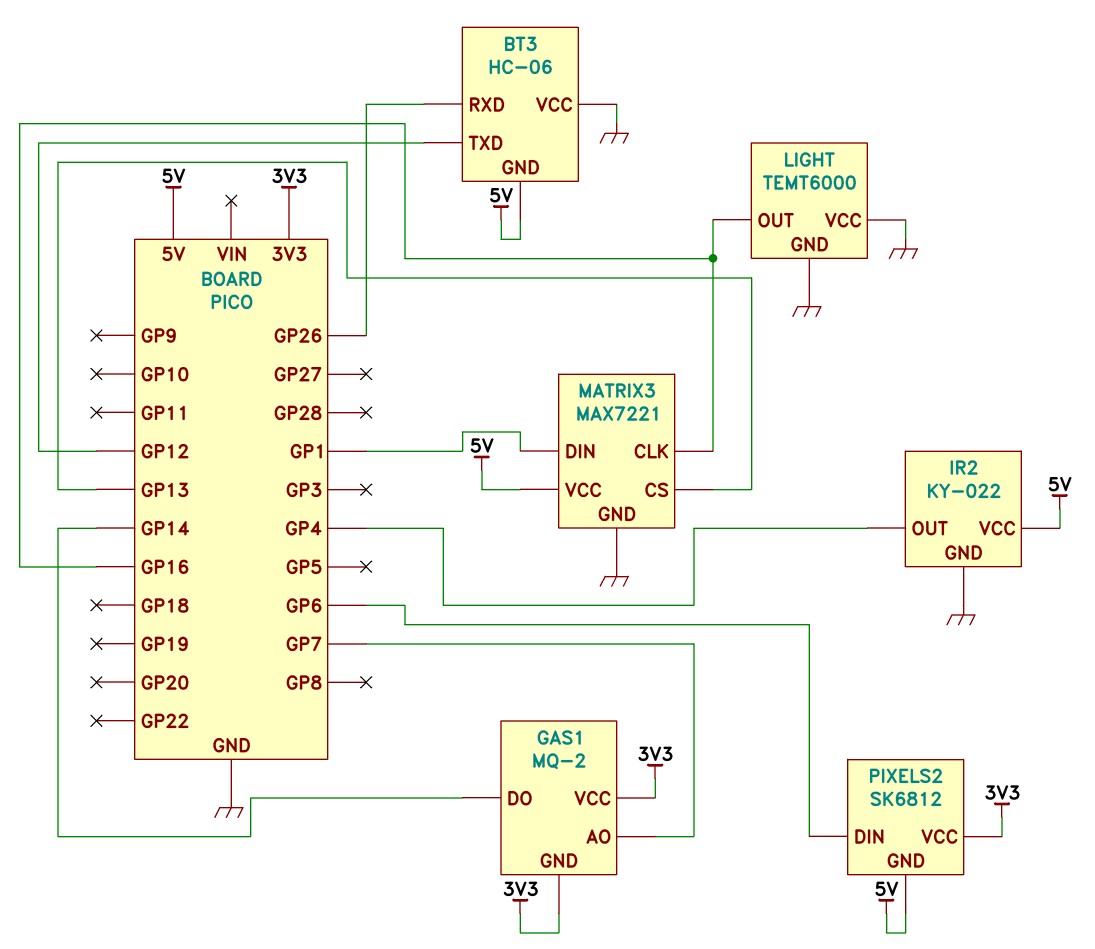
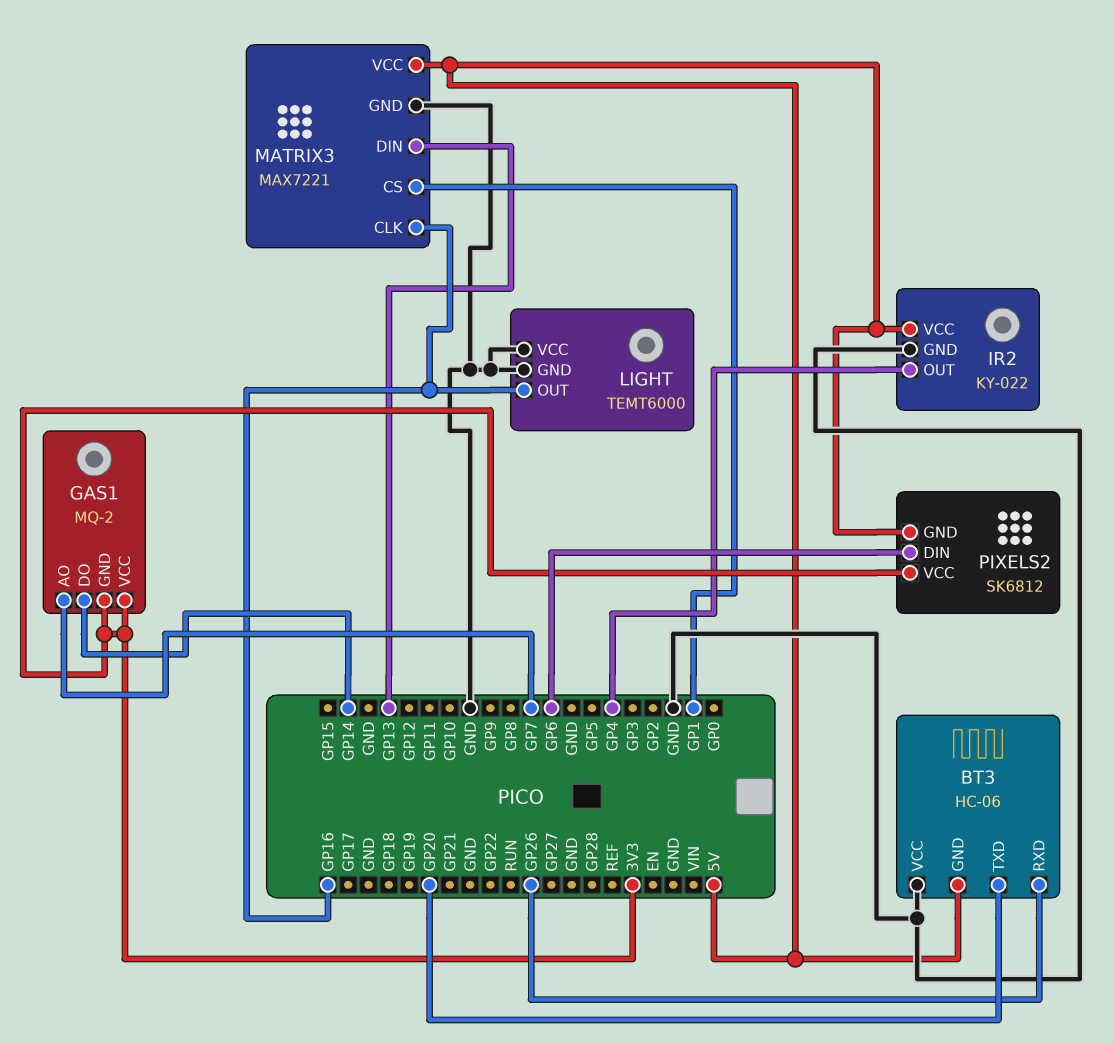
BT3 pin TXD: GP12 -> GP20
MATRIX3 pin CS: GP13 -> GP1
MATRIX3 pin DIN: GP1 -> GP13

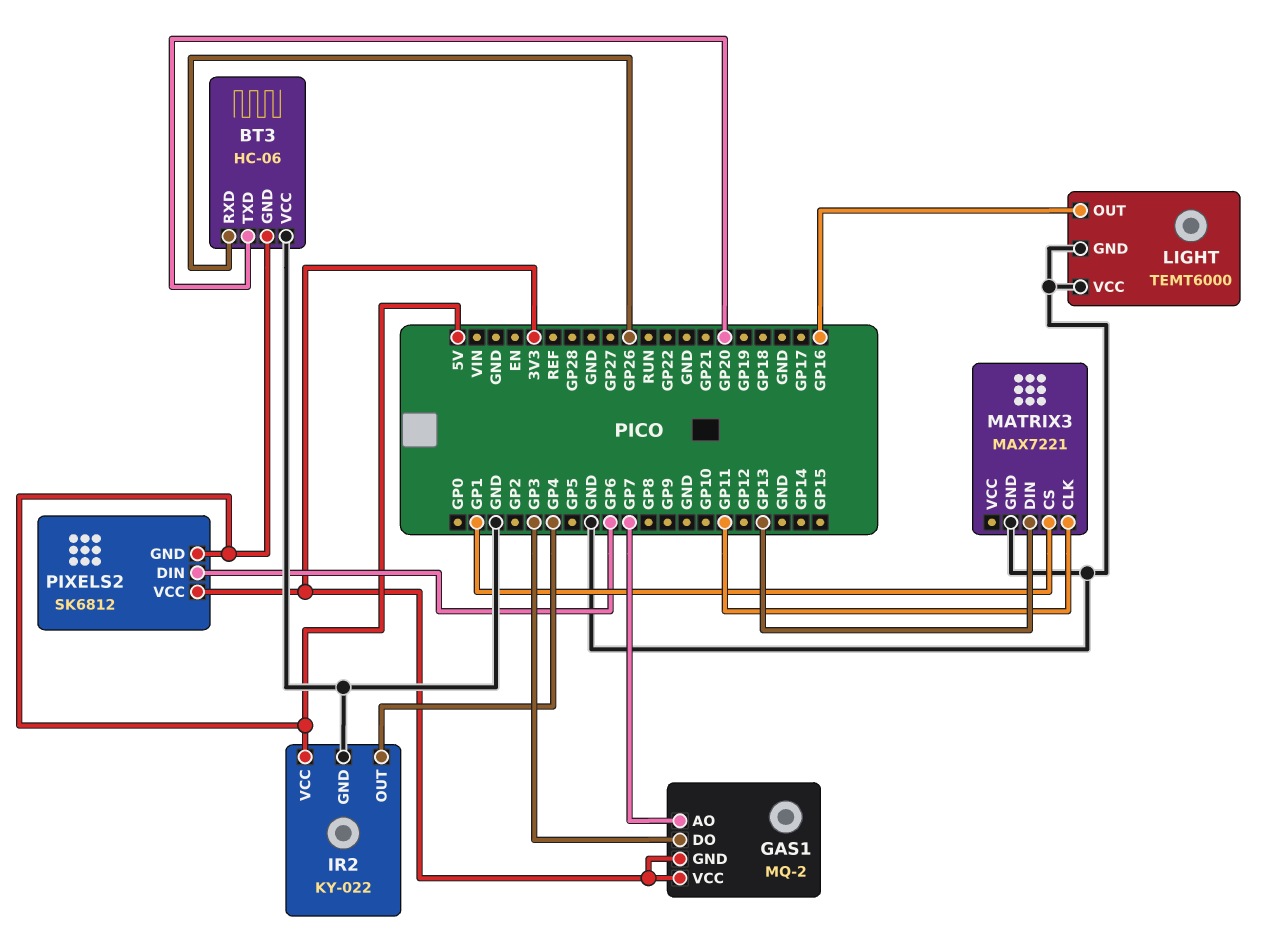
GAS1 pin DO: GP14 -> GP3
MATRIX3 pin CLK: GP16 -> GP11
MATRIX3 pin VCC: 5V -> none

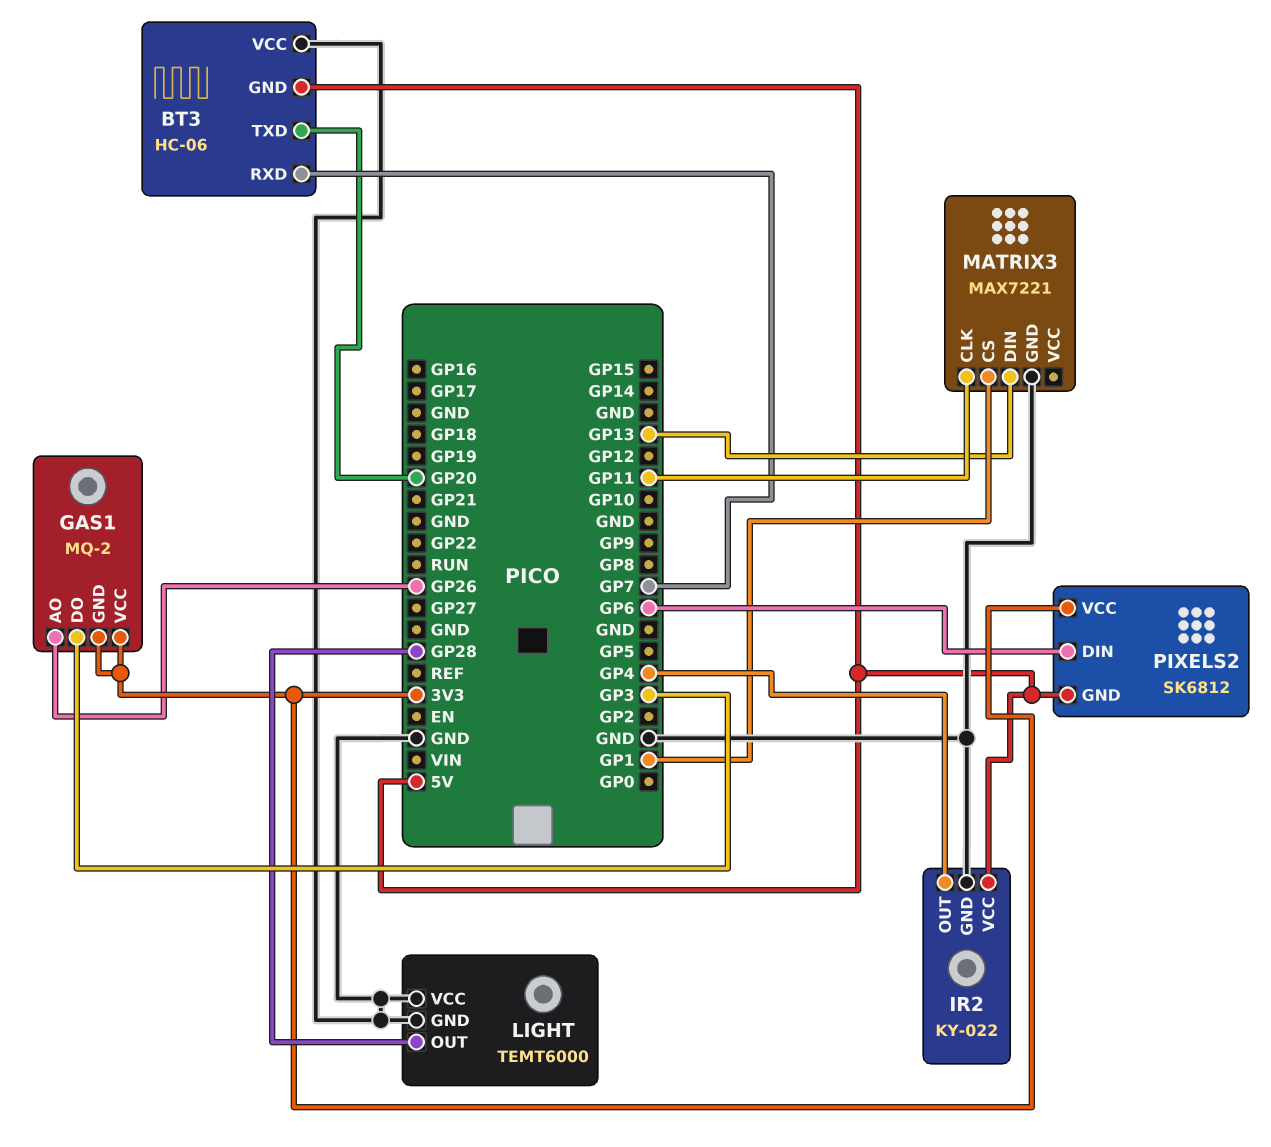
BT3 pin RXD: GP26 -> GP7
GAS1 pin AO: GP7 -> GP26
LIGHT pin OUT: GP16 -> GP28

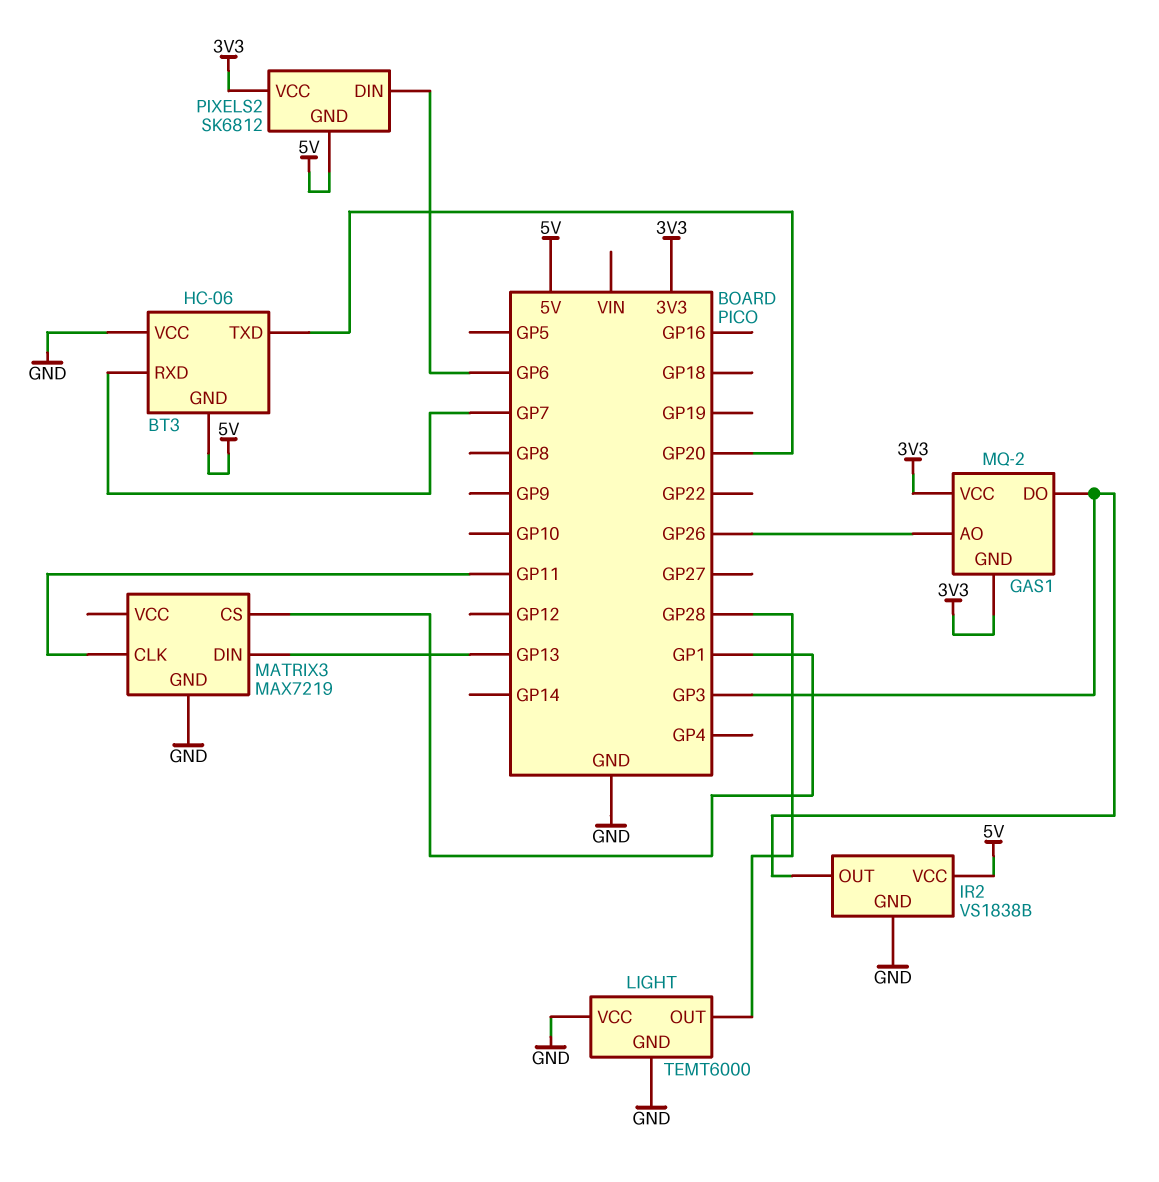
IR2: KY-022 -> VS1838B
IR2 pin OUT: GP4 -> GP3
MATRIX3: MAX7221 -> MAX7219

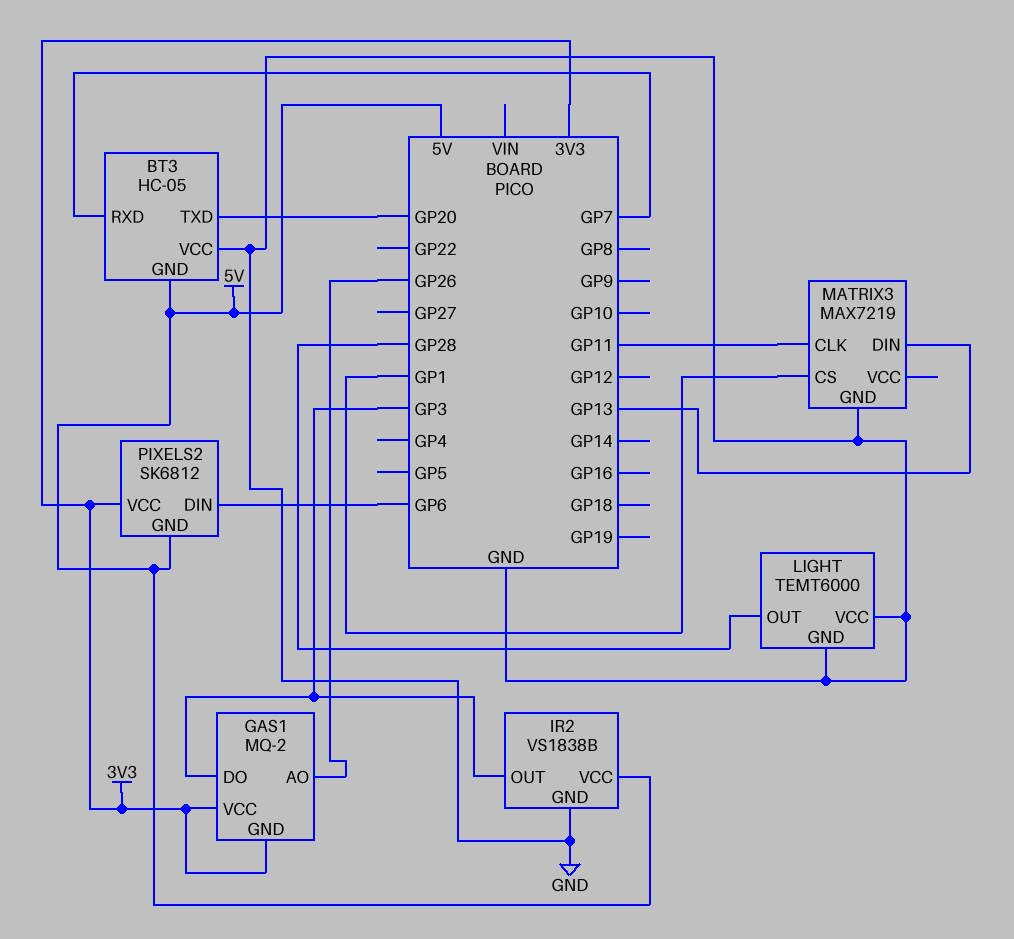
BT3: HC-06 -> HC-05

